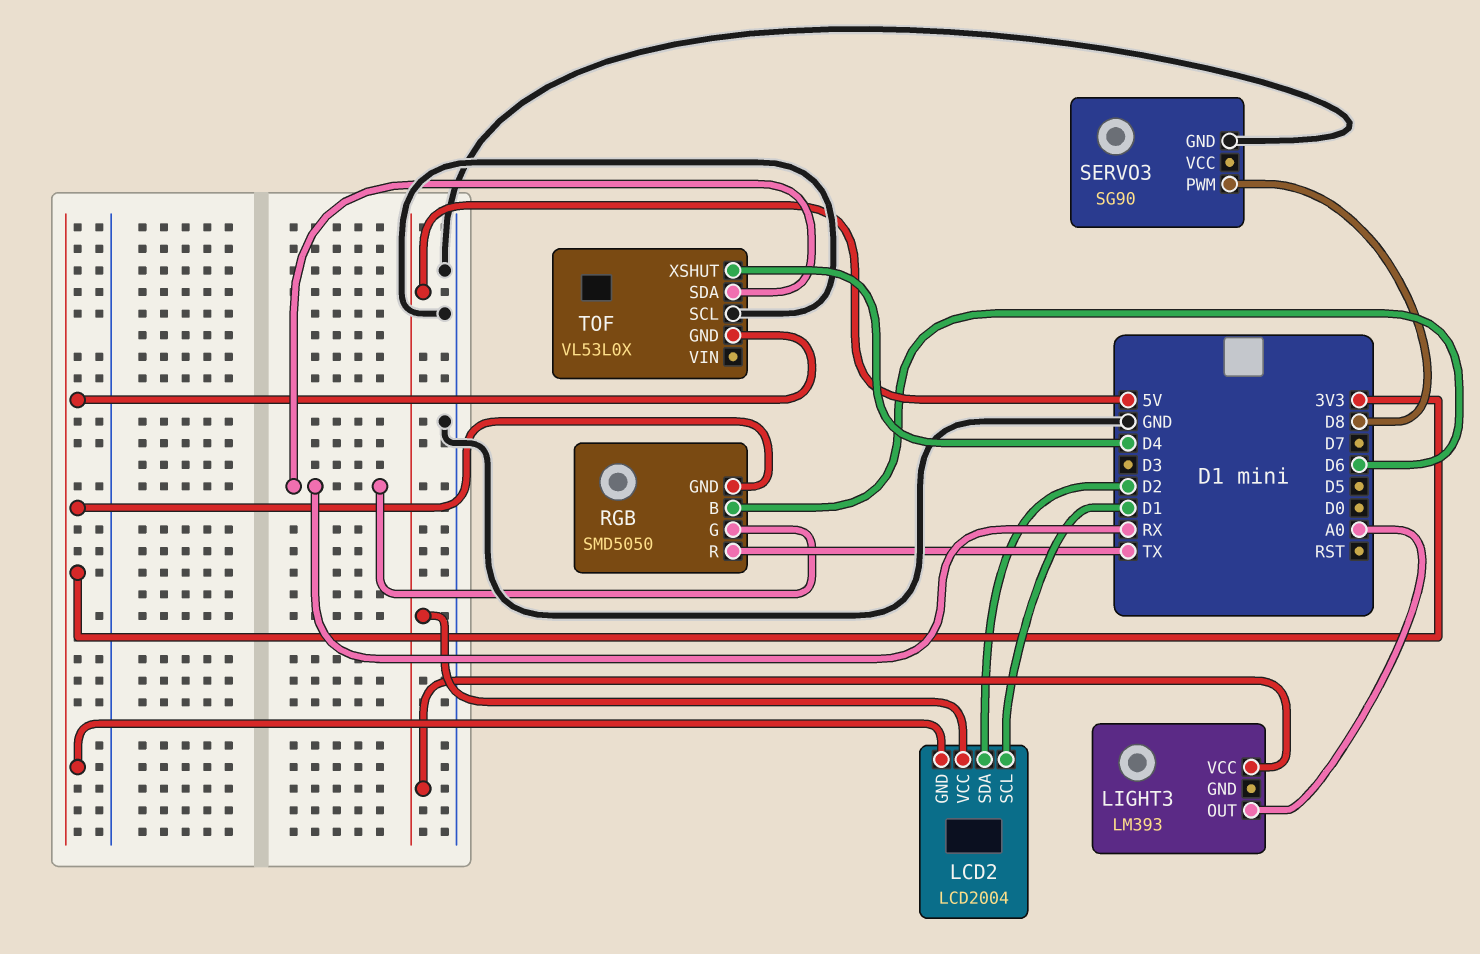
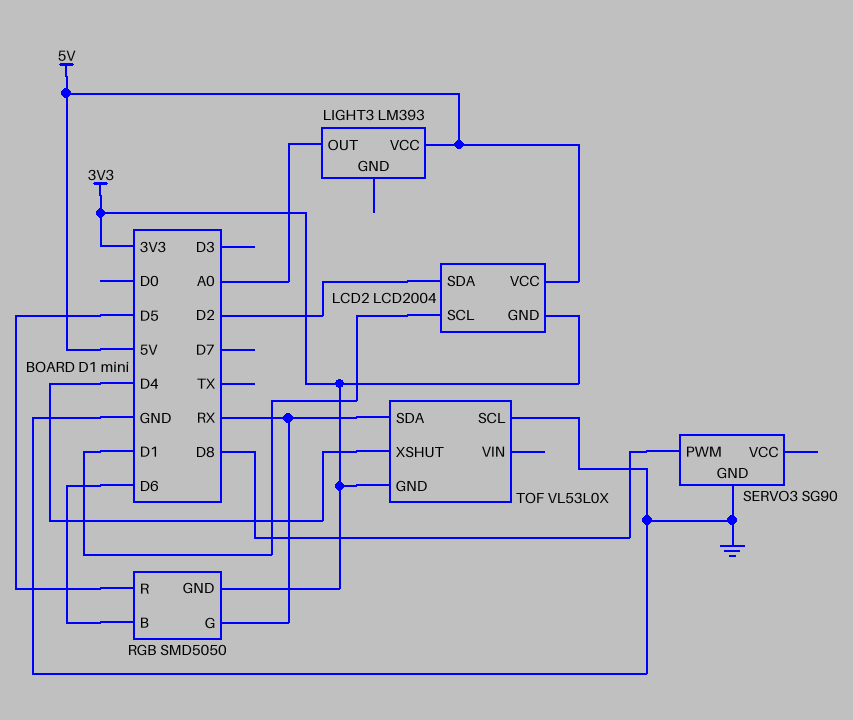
RGB pin R: TX -> D5

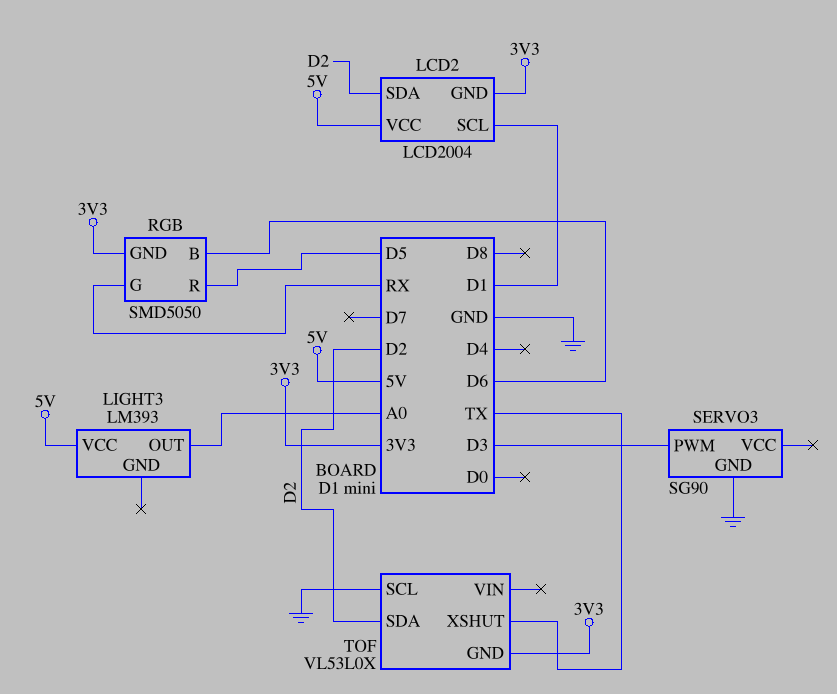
SERVO3 pin PWM: D8 -> D3
TOF pin SDA: RX -> D2
TOF pin XSHUT: D4 -> TX

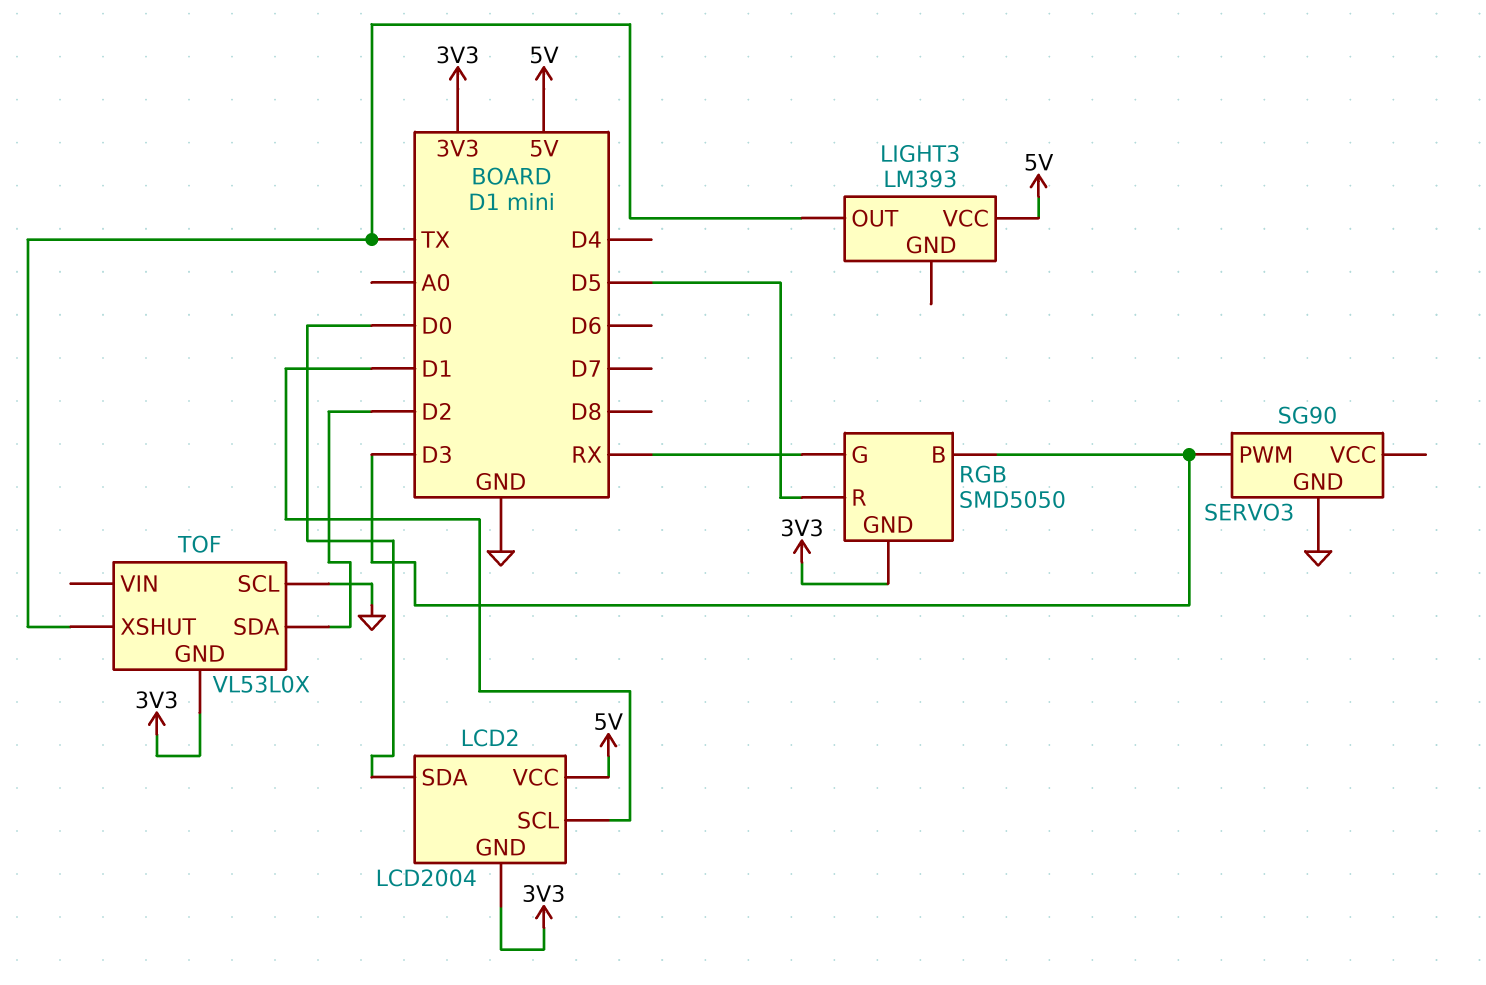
LCD2 pin SDA: D2 -> D0
LIGHT3 pin OUT: A0 -> TX
RGB pin B: D6 -> D3

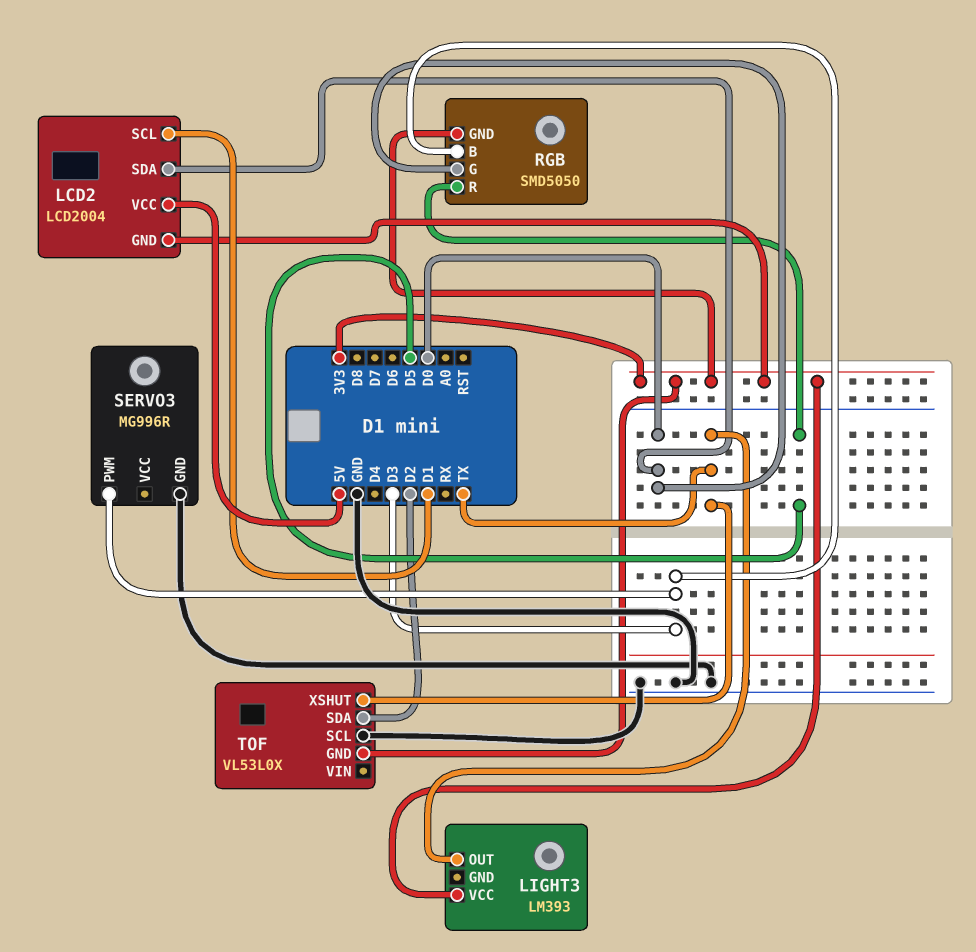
LIGHT3 pin VCC: 5V -> 3V3
RGB pin G: RX -> D0
SERVO3: SG90 -> MG996R

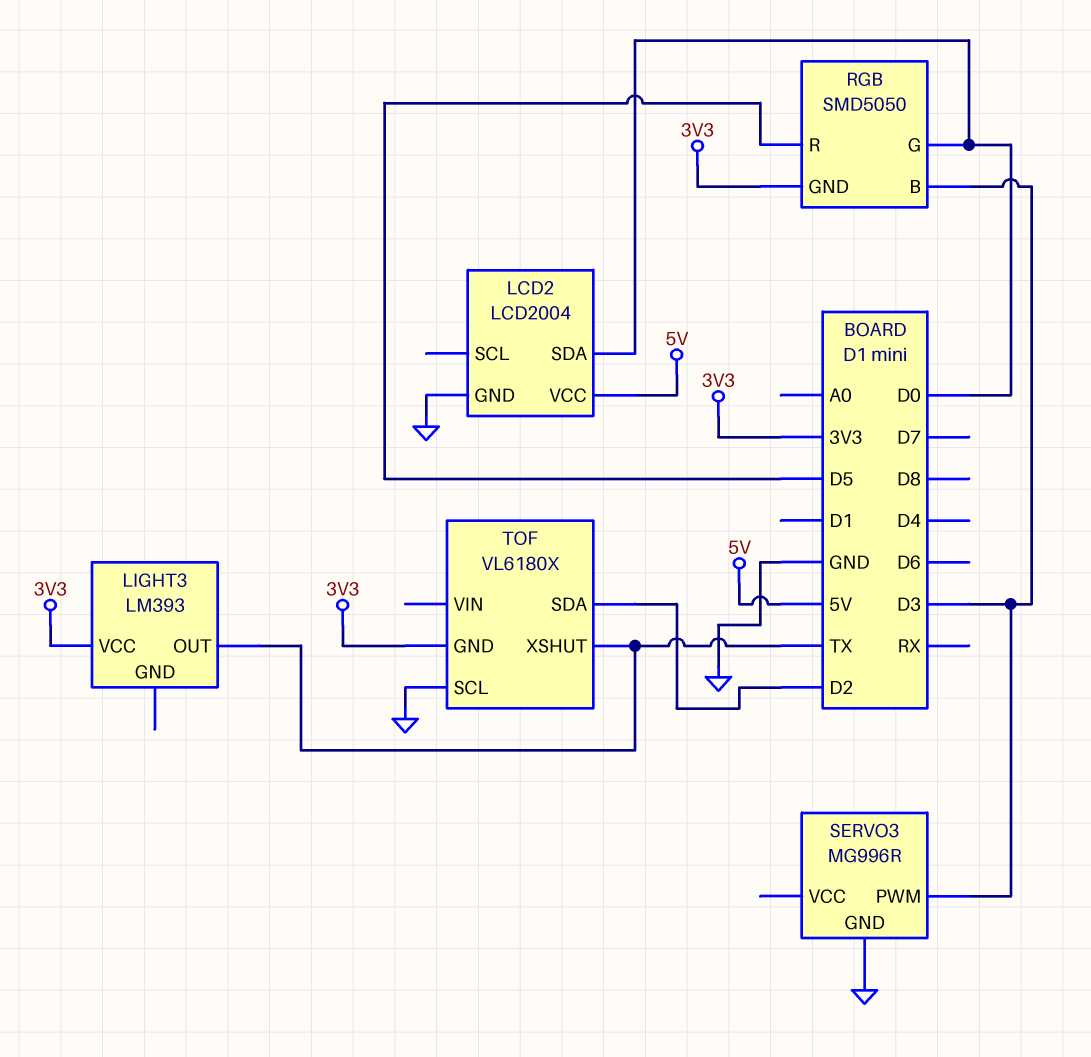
LCD2 pin GND: 3V3 -> GND
LCD2 pin SCL: D1 -> none
TOF: VL53L0X -> VL6180X

